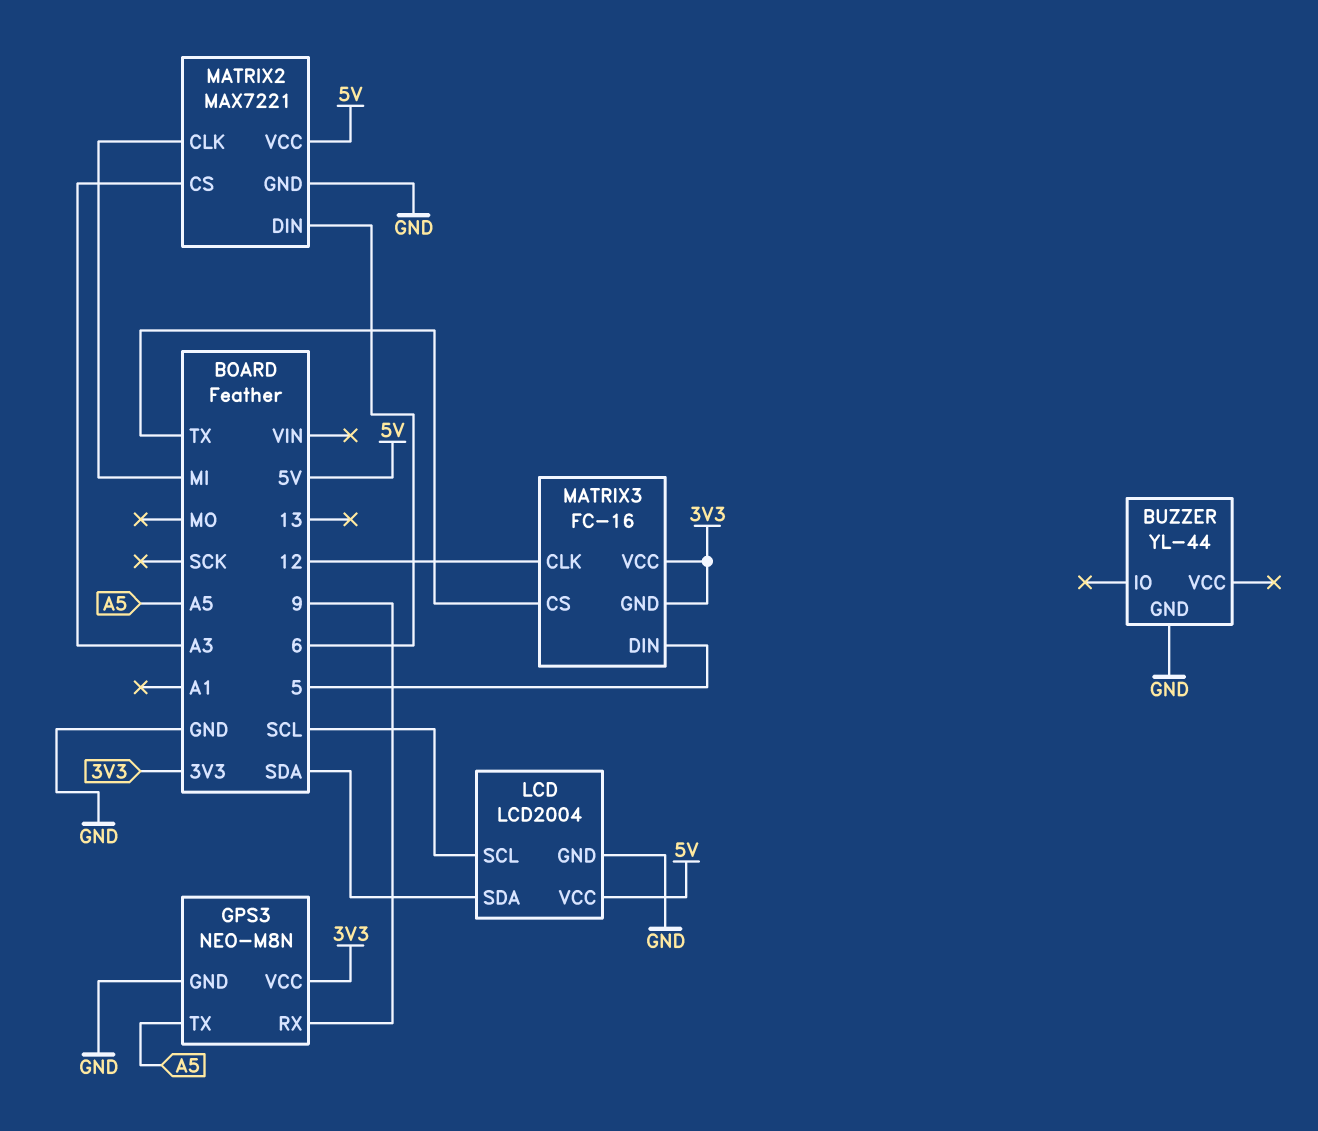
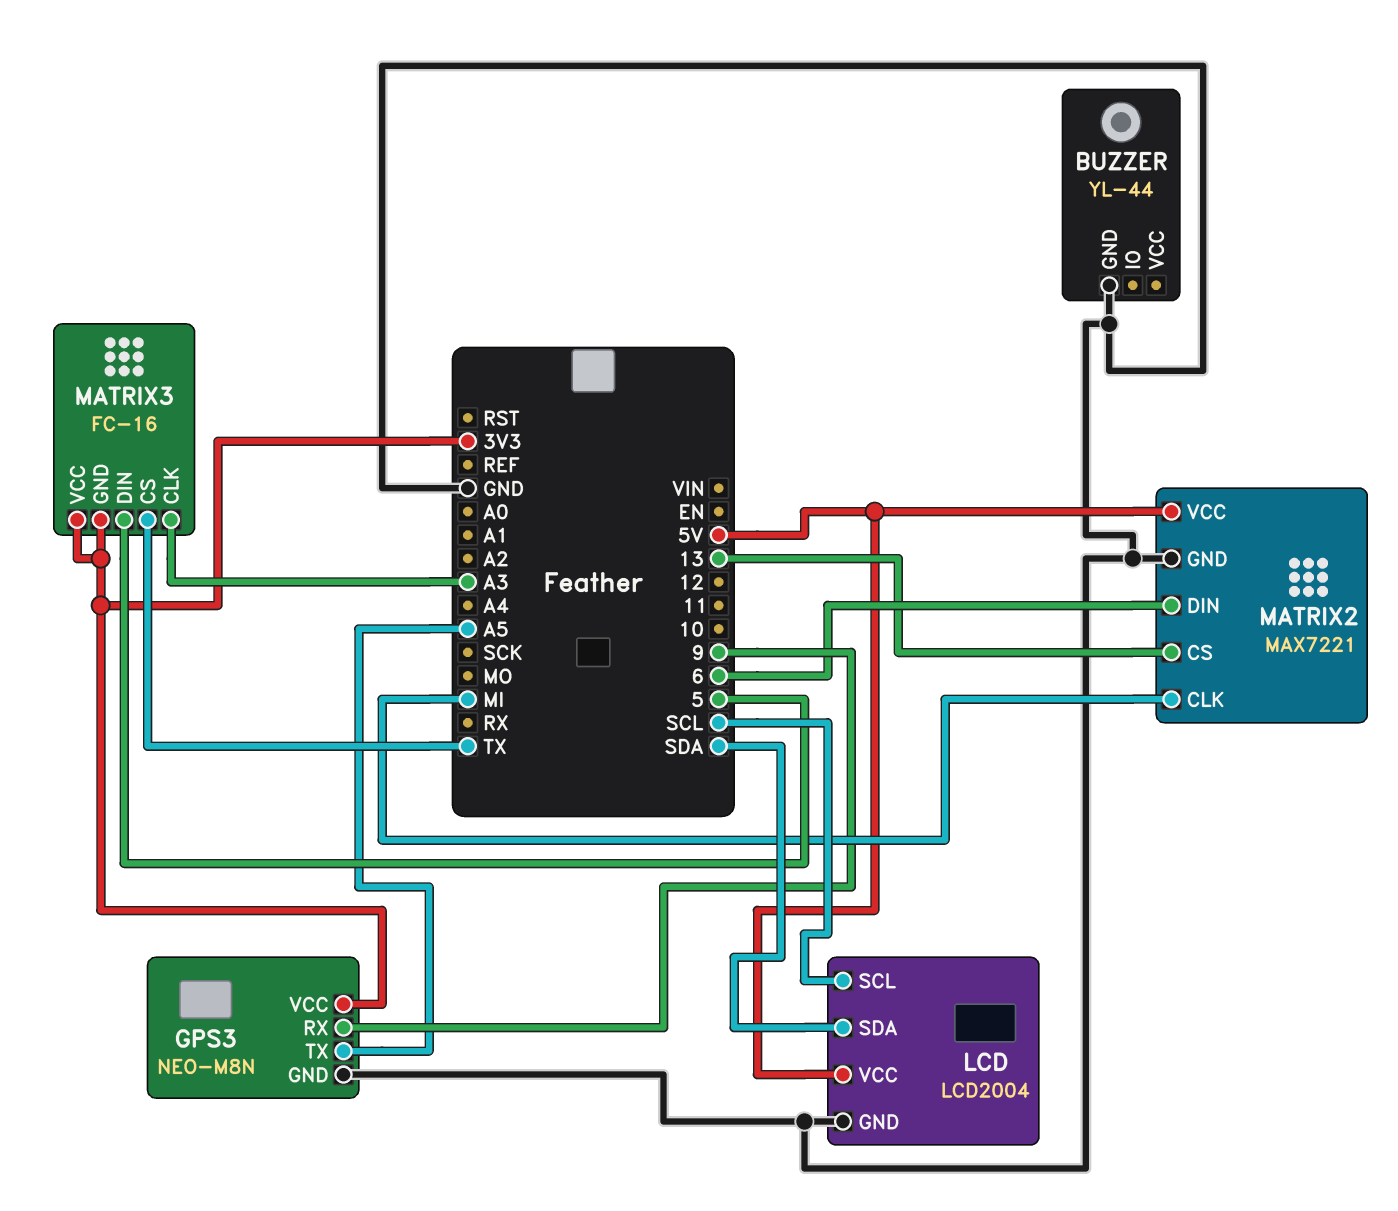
MATRIX2 pin CS: A3 -> 13
MATRIX3 pin CLK: 12 -> A3

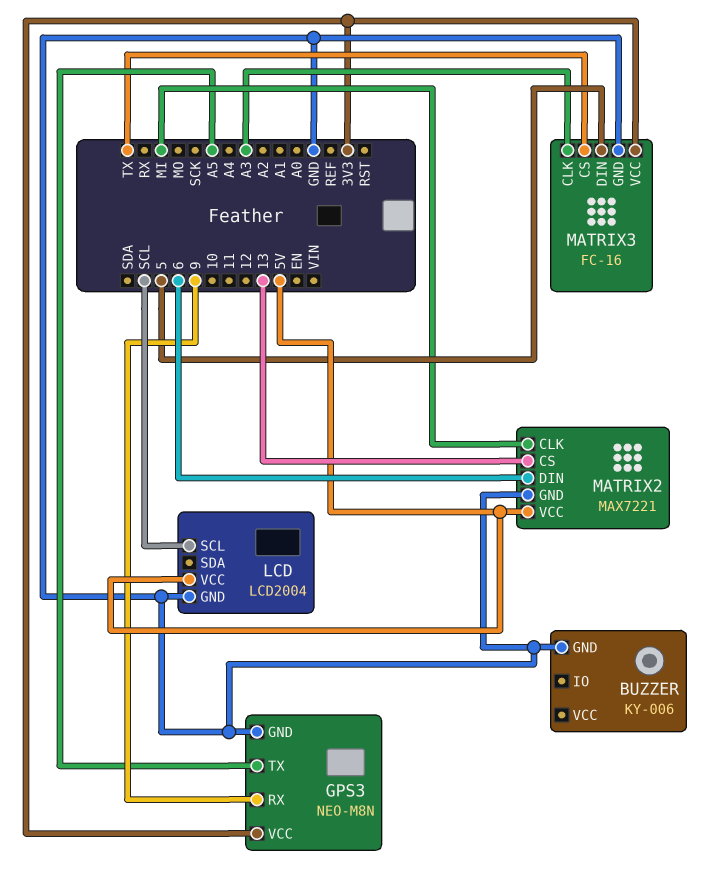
BUZZER: YL-44 -> KY-006
LCD pin SDA: SDA -> none
MATRIX3 pin GND: 3V3 -> GND

